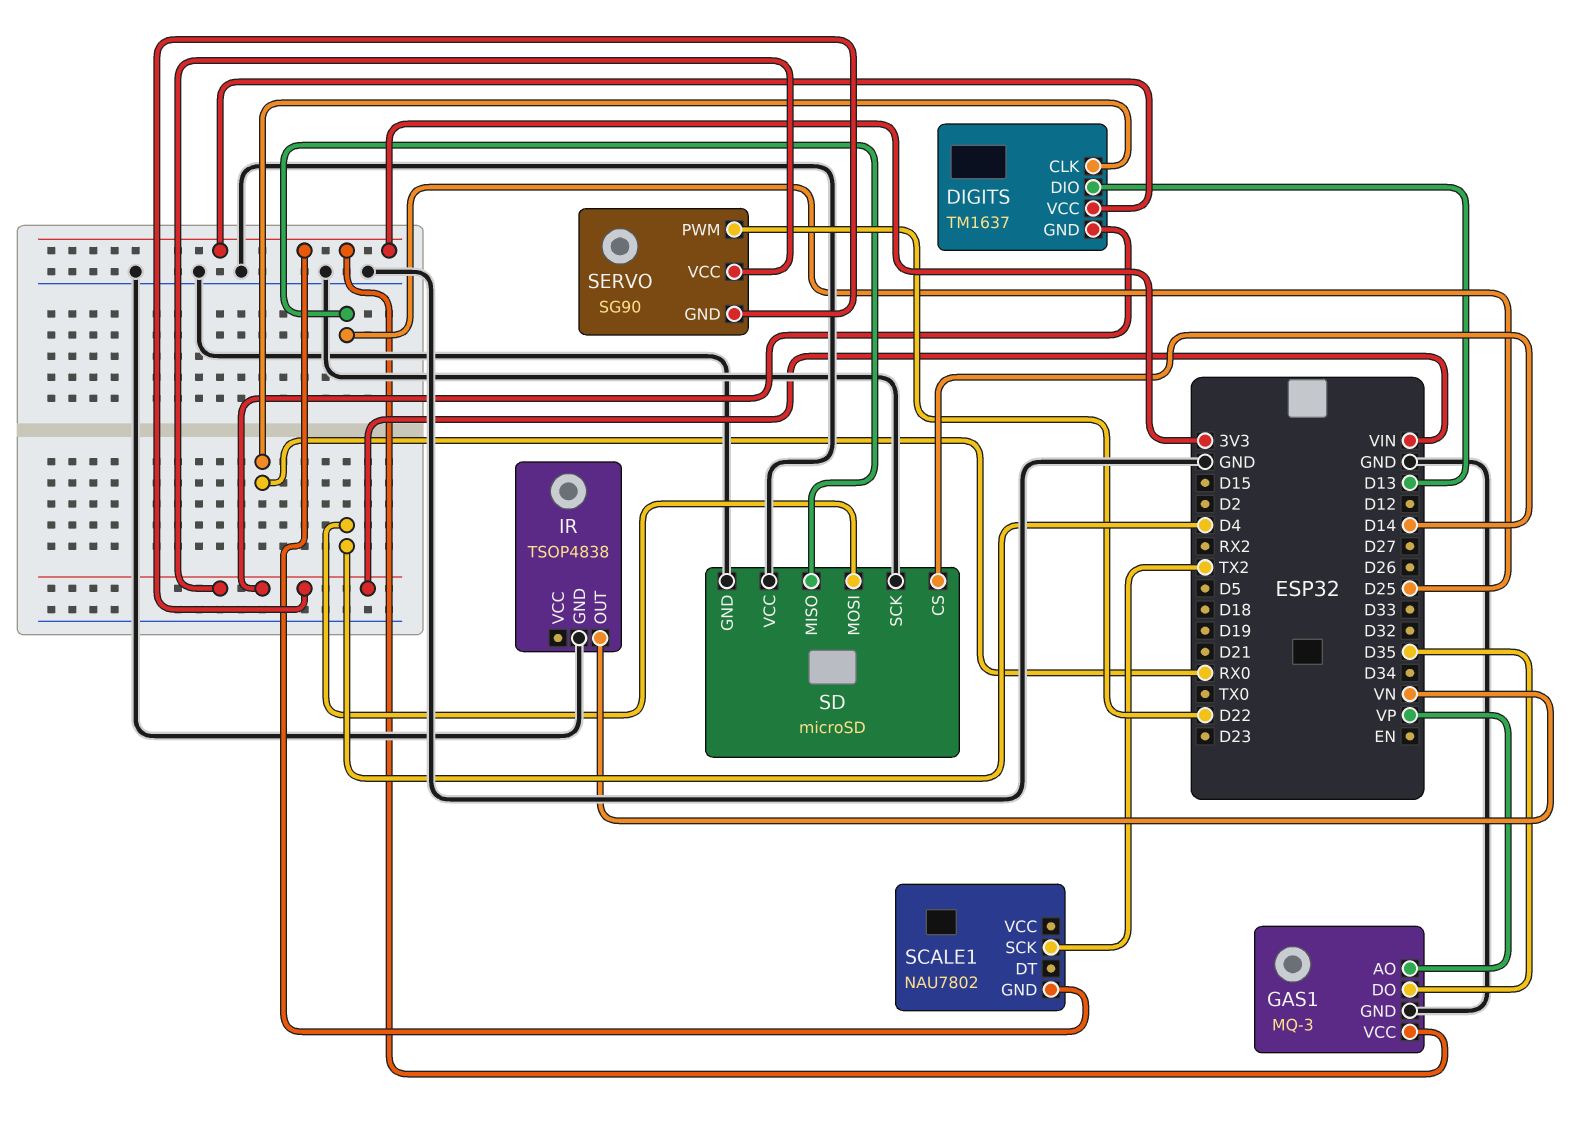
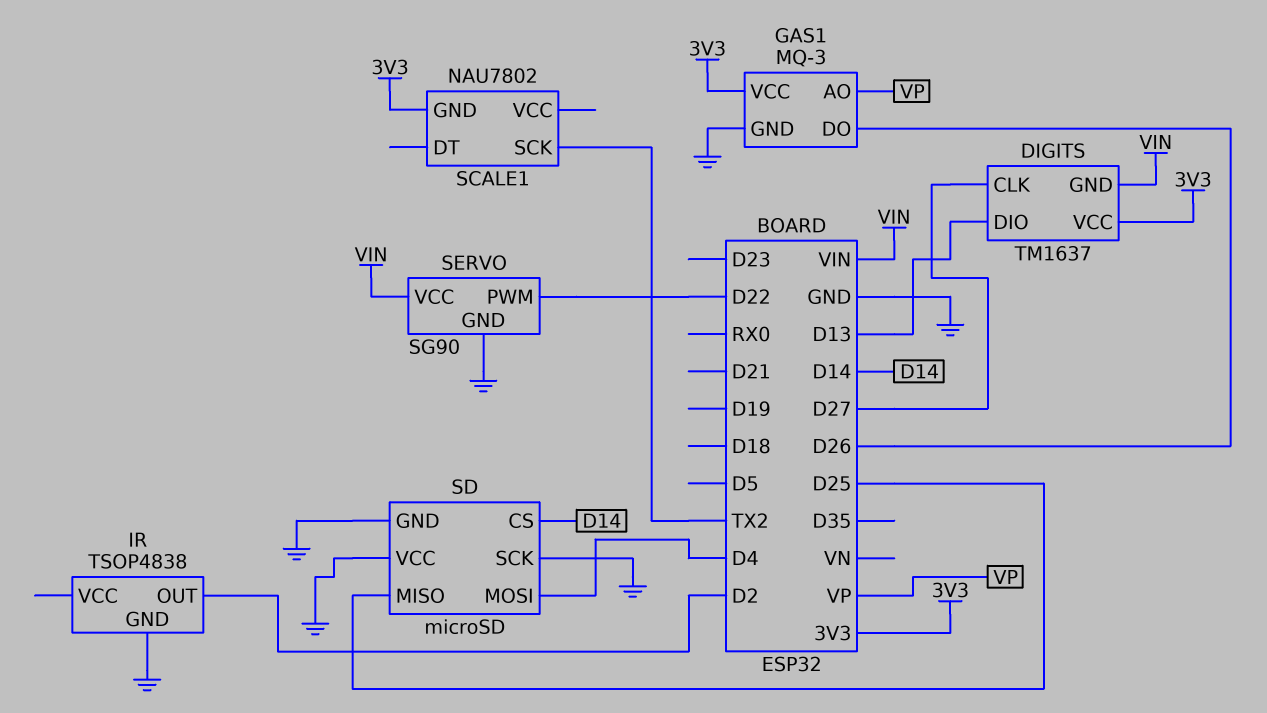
DIGITS pin CLK: RX0 -> D27
GAS1 pin DO: D35 -> D26
IR pin OUT: VN -> D2
SERVO pin GND: VIN -> GND

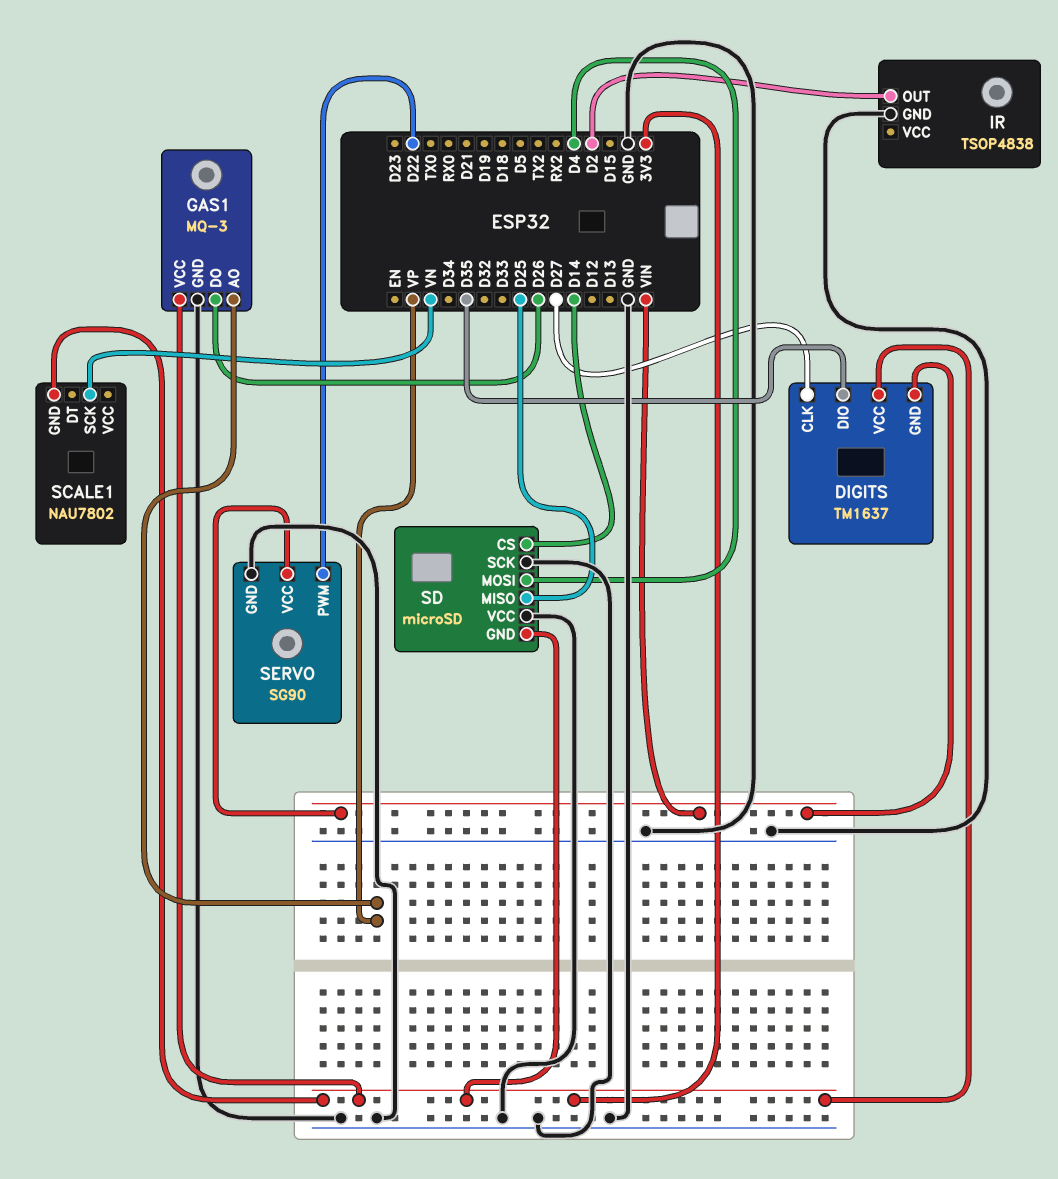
DIGITS pin DIO: D13 -> D35
SCALE1 pin SCK: TX2 -> VN
SD pin GND: GND -> 3V3

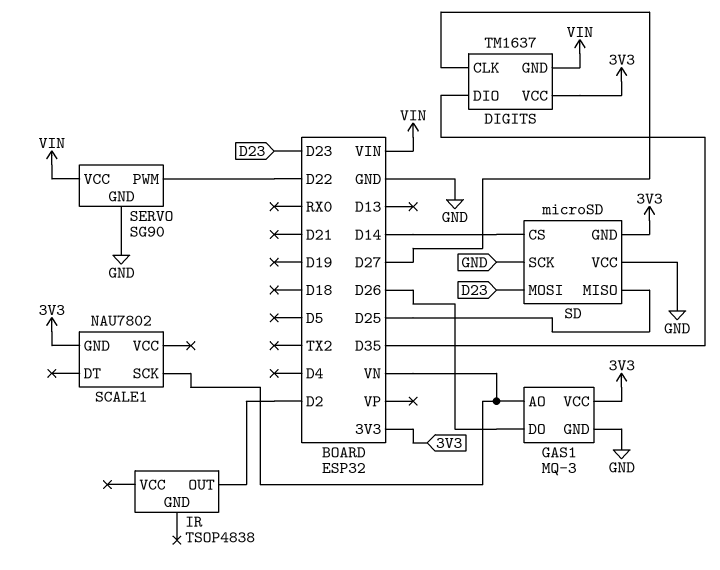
GAS1 pin AO: VP -> VN
IR pin GND: GND -> none
SD pin MOSI: D4 -> D23

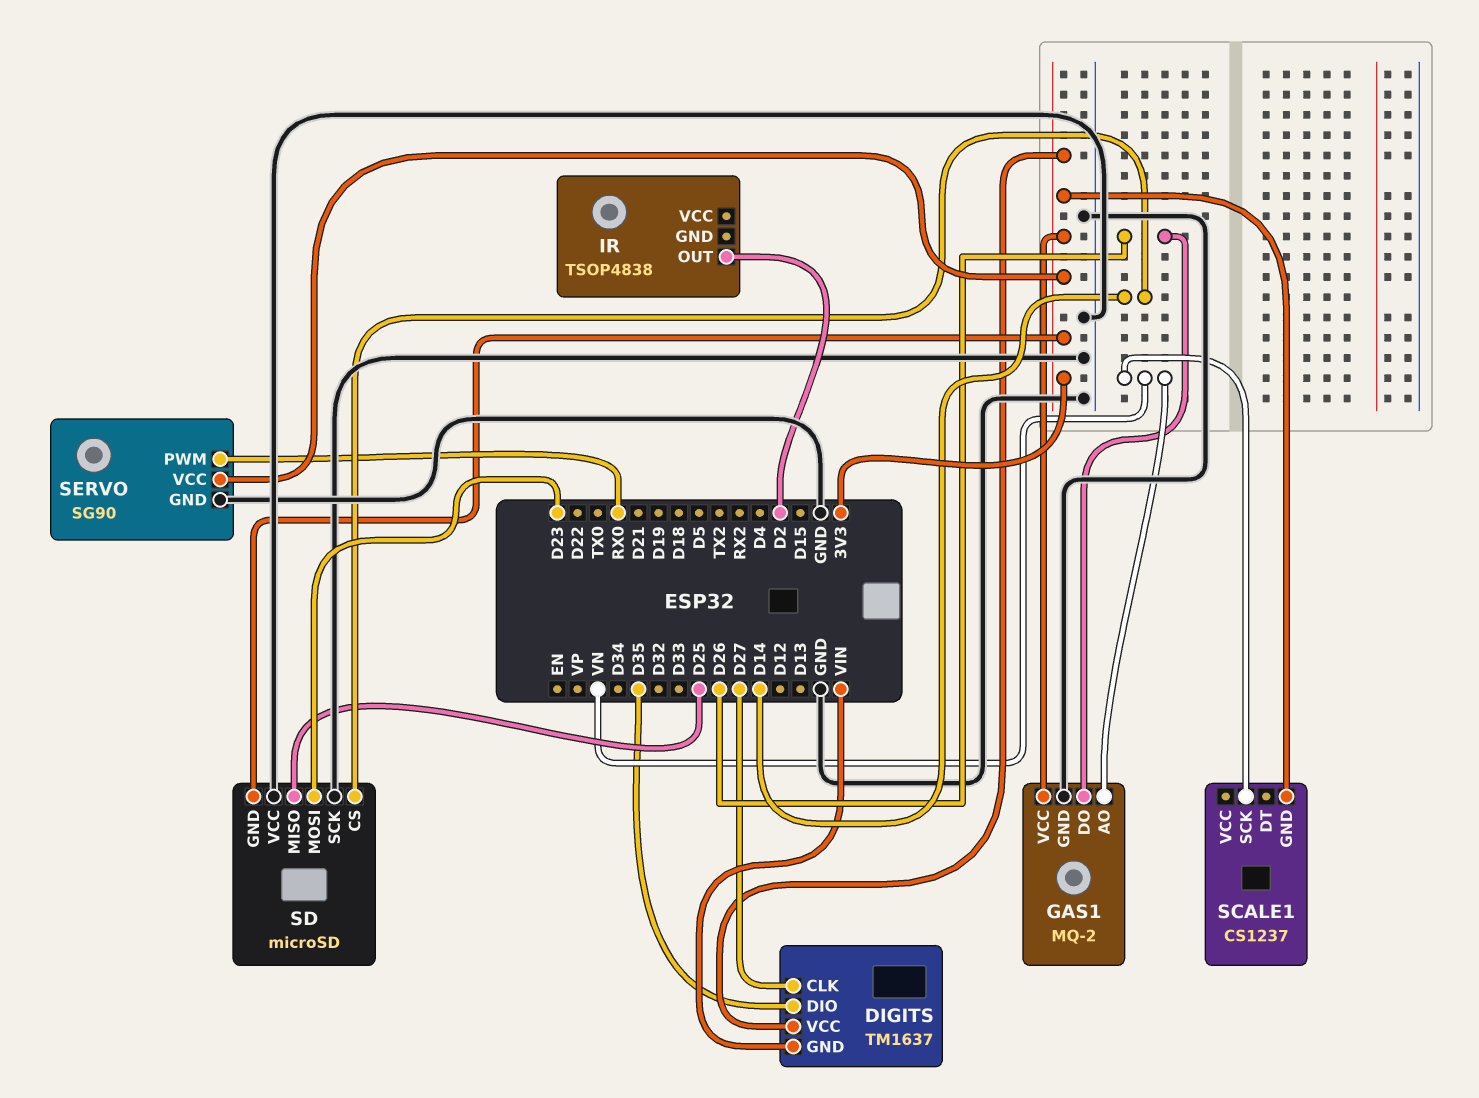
GAS1: MQ-3 -> MQ-2
SCALE1: NAU7802 -> CS1237
SERVO pin PWM: D22 -> RX0
SERVO pin VCC: VIN -> 3V3

